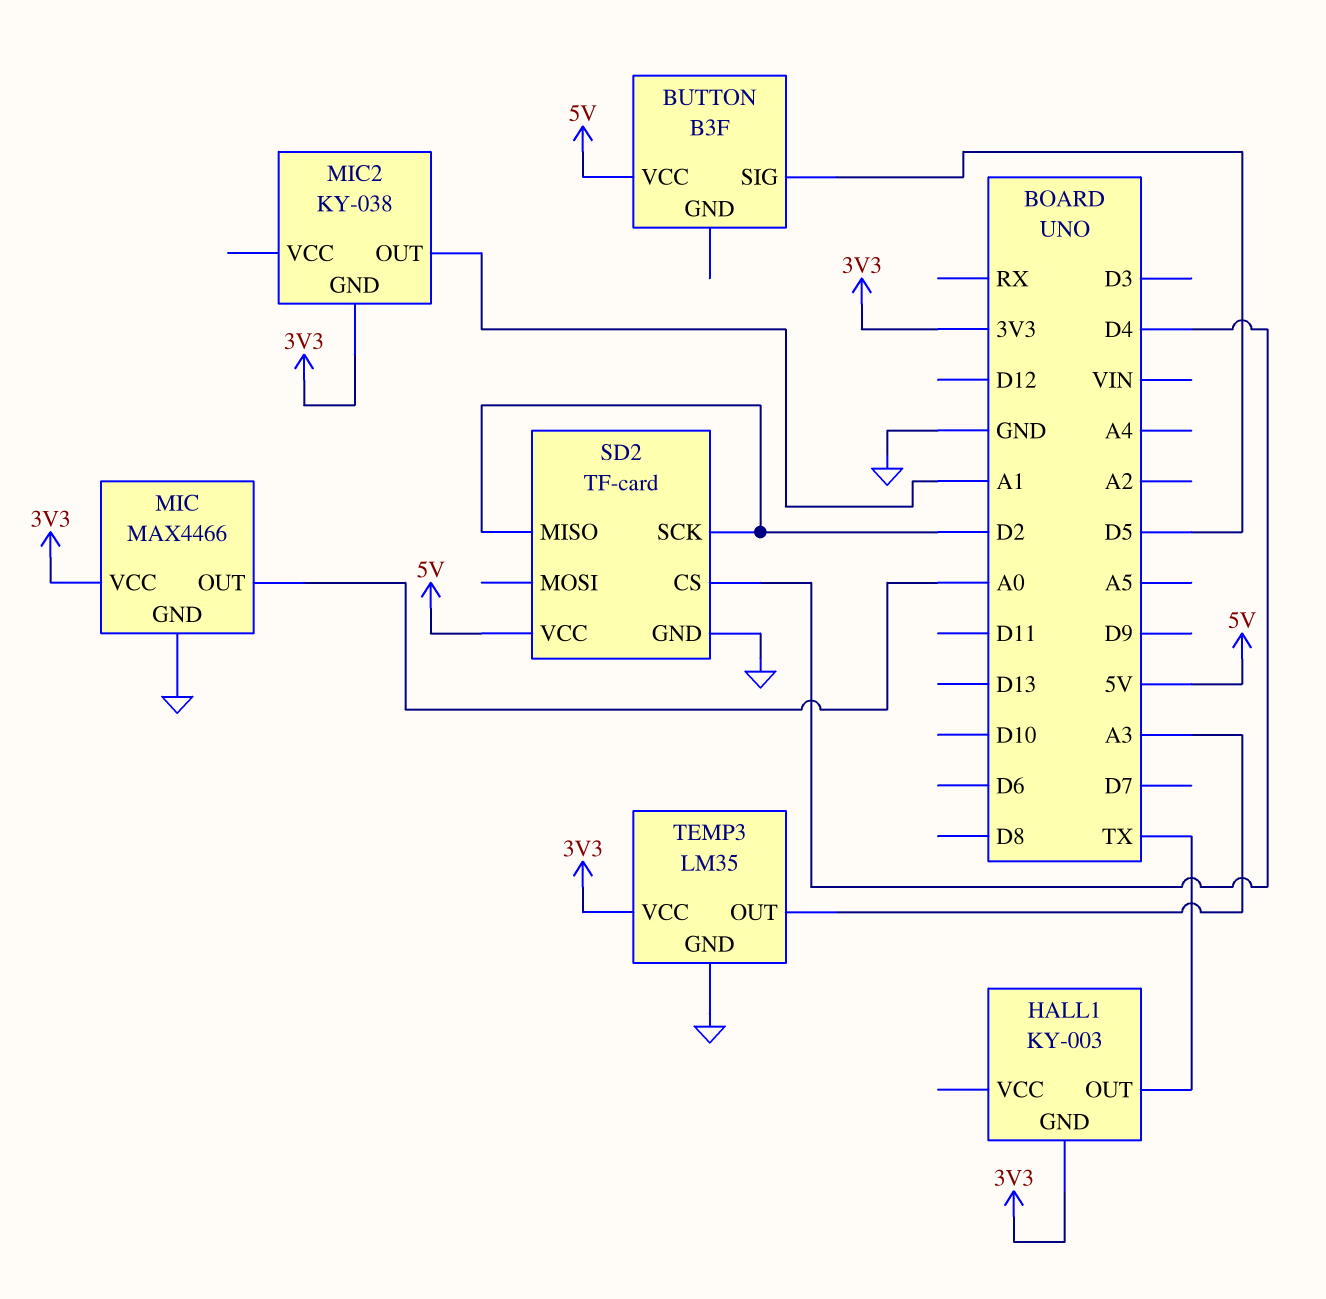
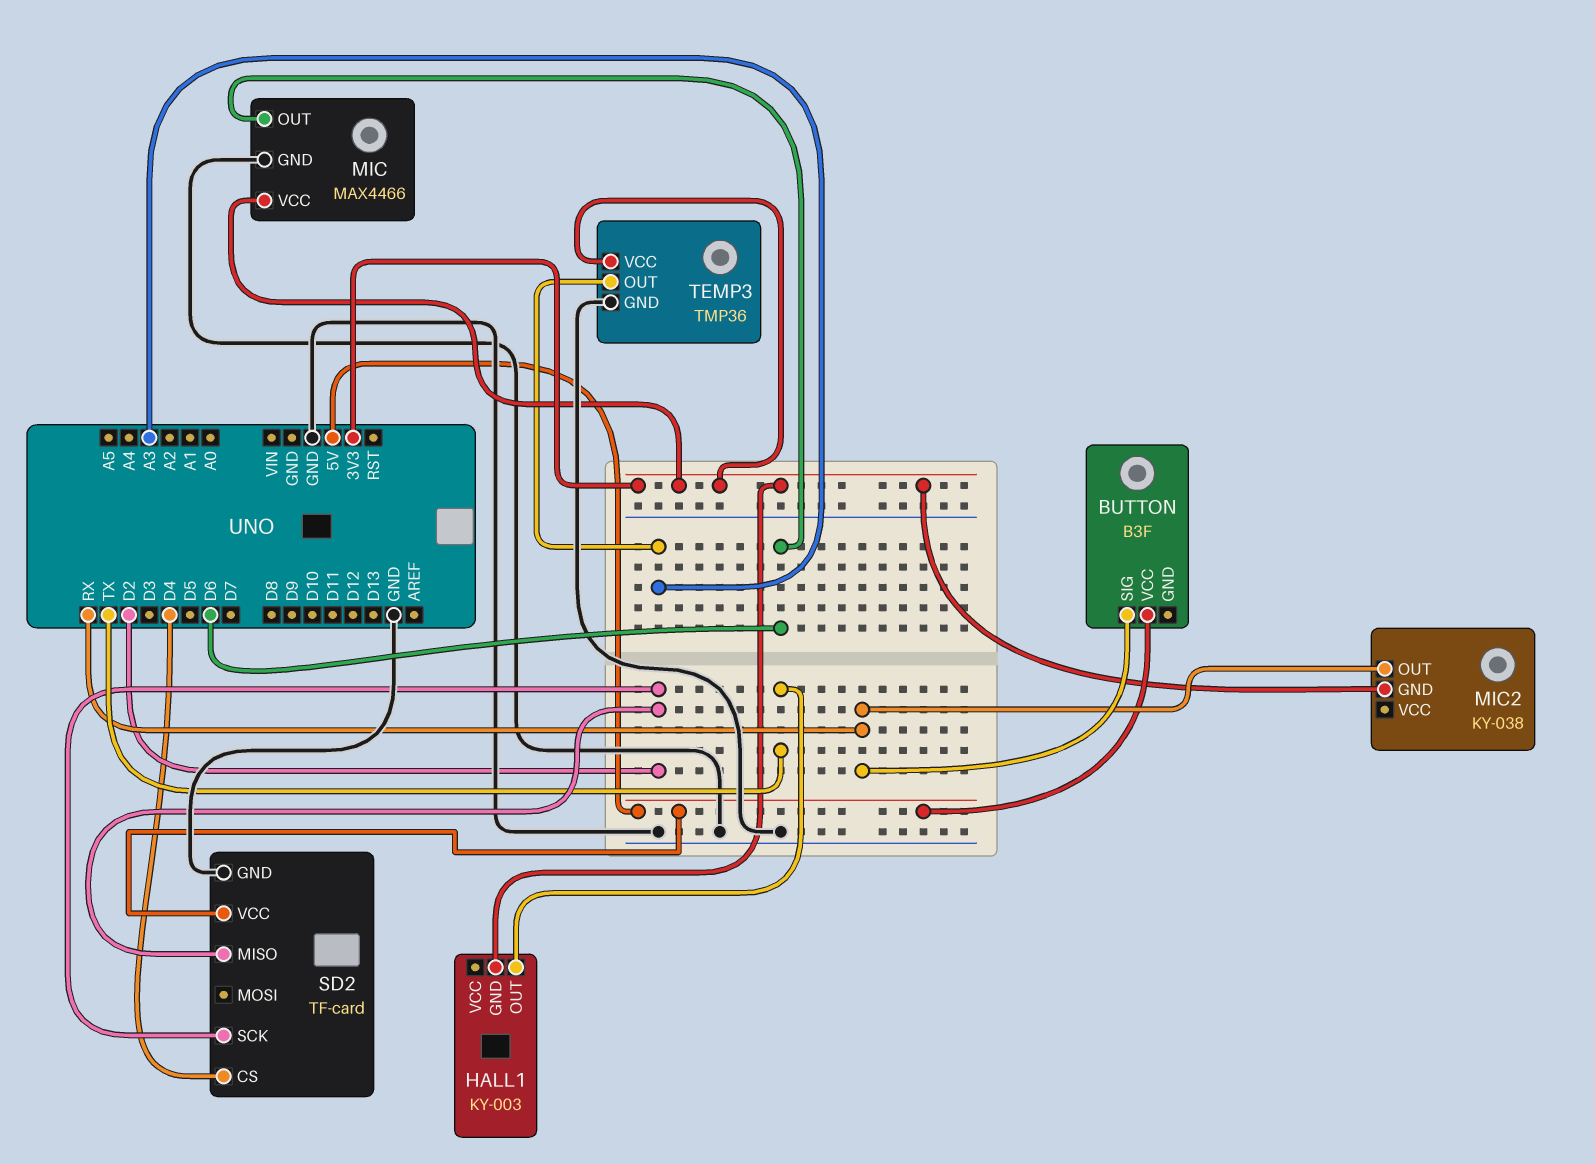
BUTTON pin SIG: D5 -> RX
MIC pin OUT: A0 -> D6
MIC2 pin OUT: A1 -> RX
TEMP3: LM35 -> TMP36

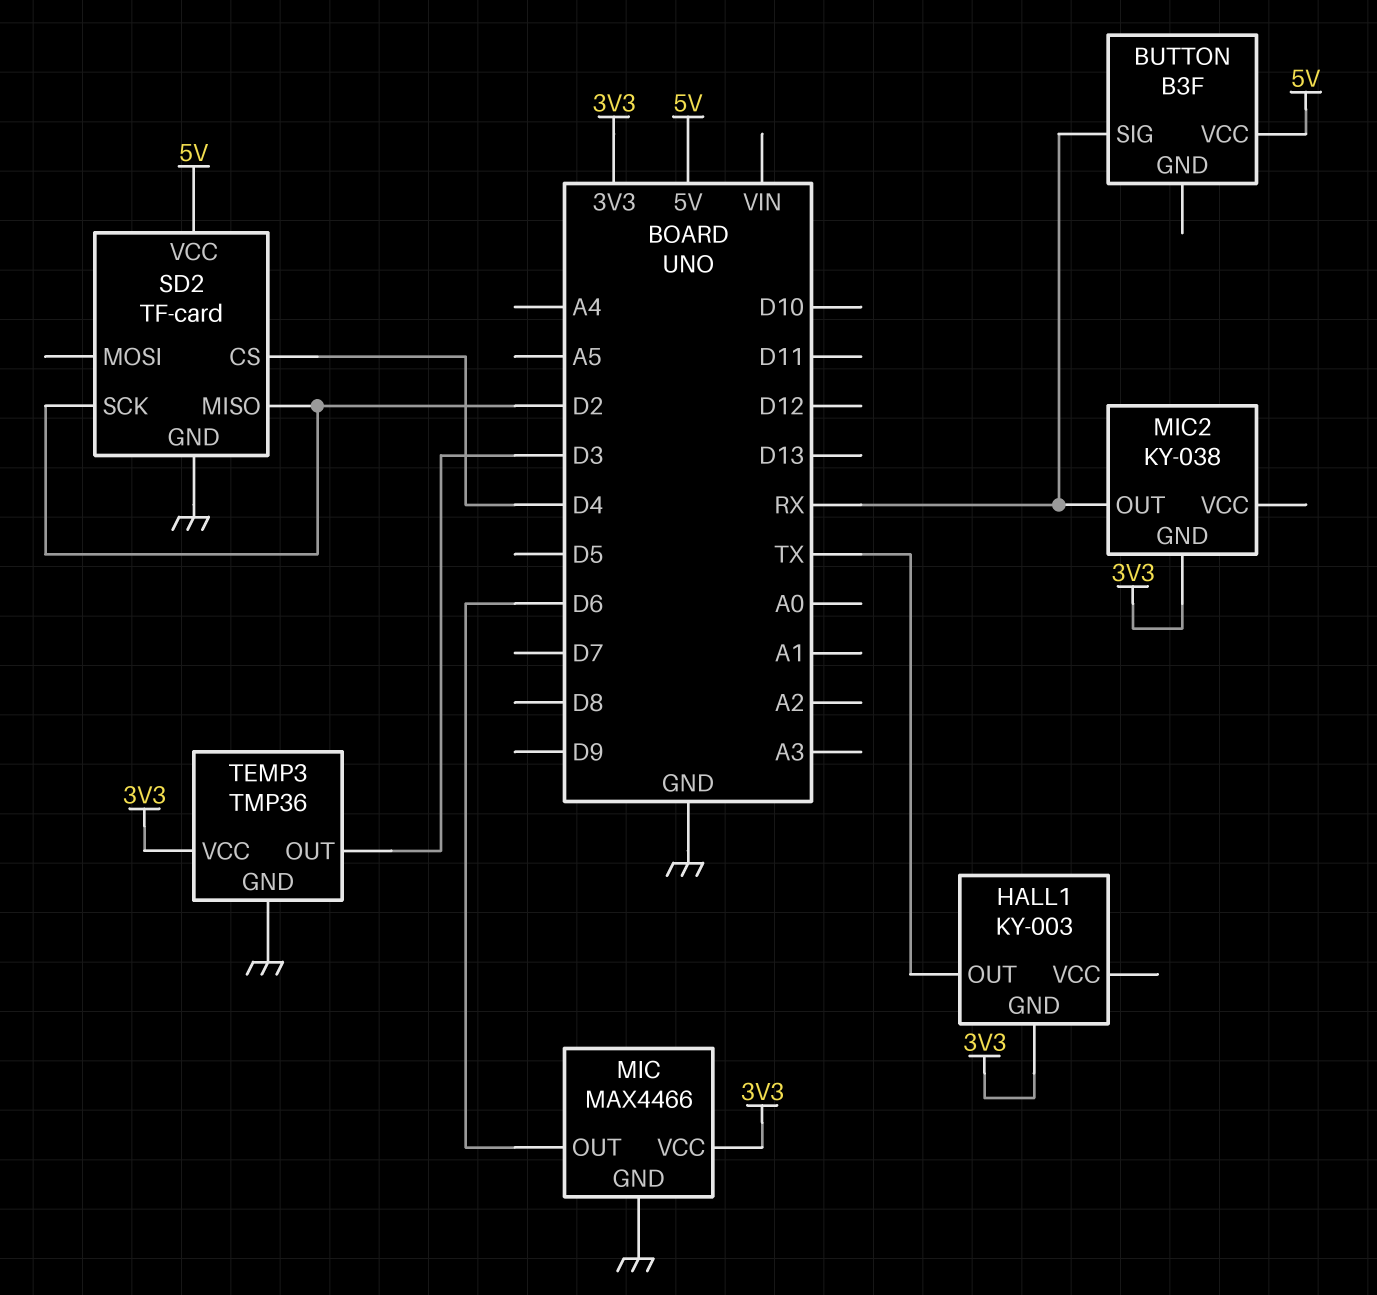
TEMP3 pin OUT: A3 -> D3

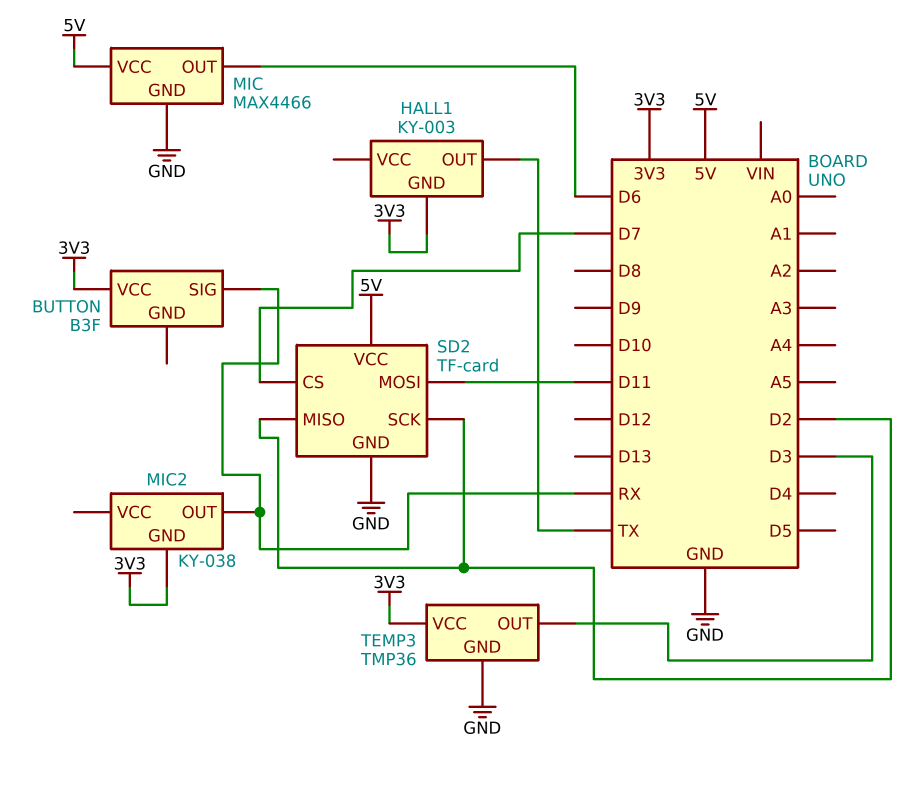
BUTTON pin VCC: 5V -> 3V3
MIC pin VCC: 3V3 -> 5V
SD2 pin CS: D4 -> D7
SD2 pin MOSI: none -> D11

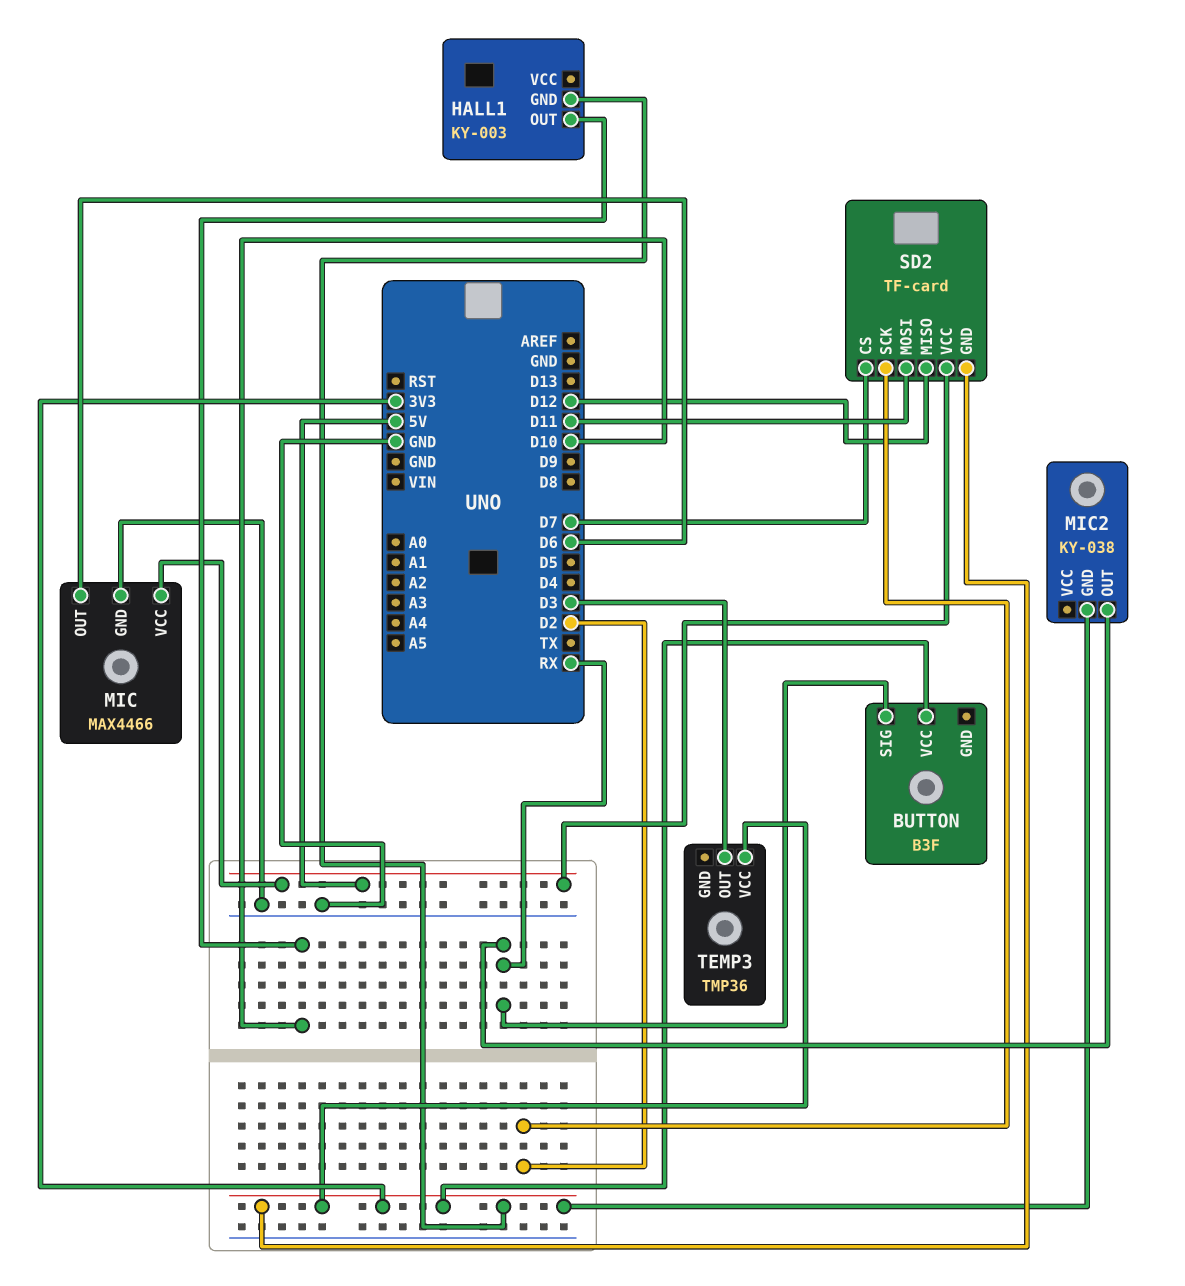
HALL1 pin OUT: TX -> D10
SD2 pin GND: GND -> 3V3
SD2 pin MISO: D2 -> D12
TEMP3 pin GND: GND -> none

